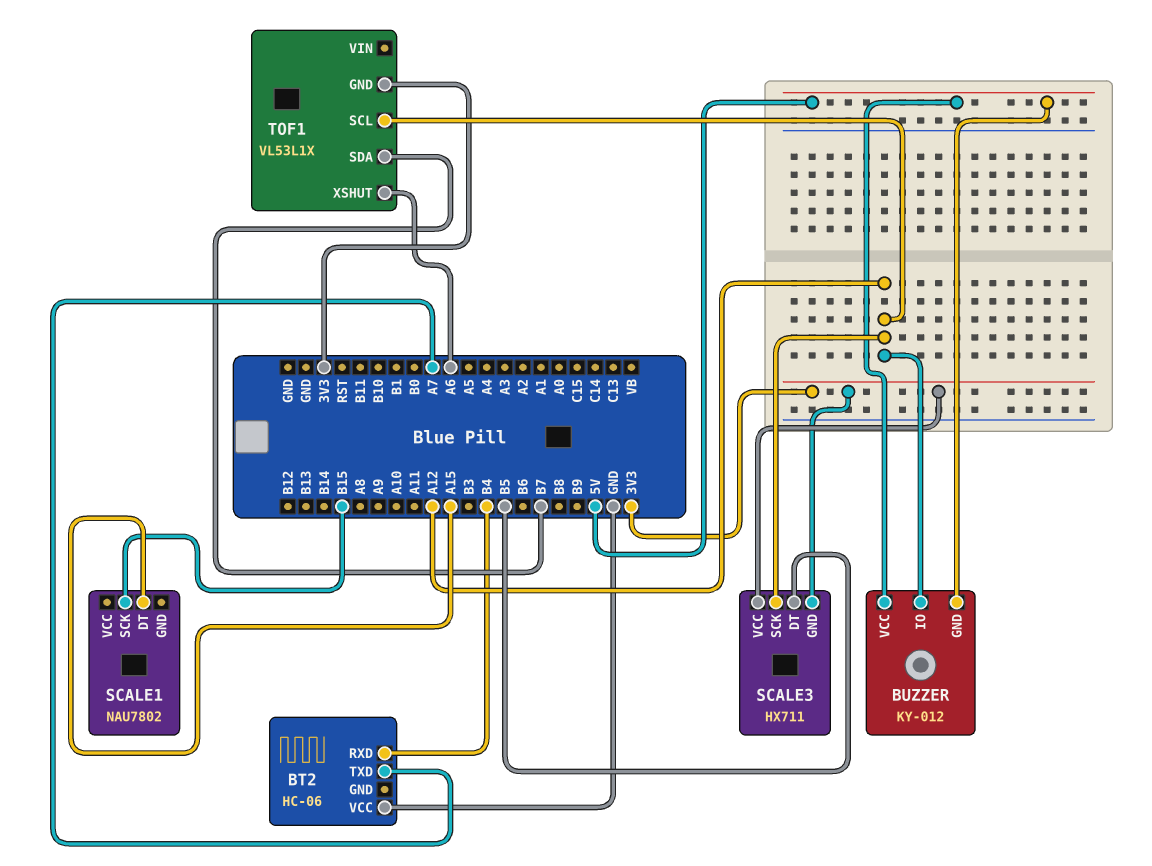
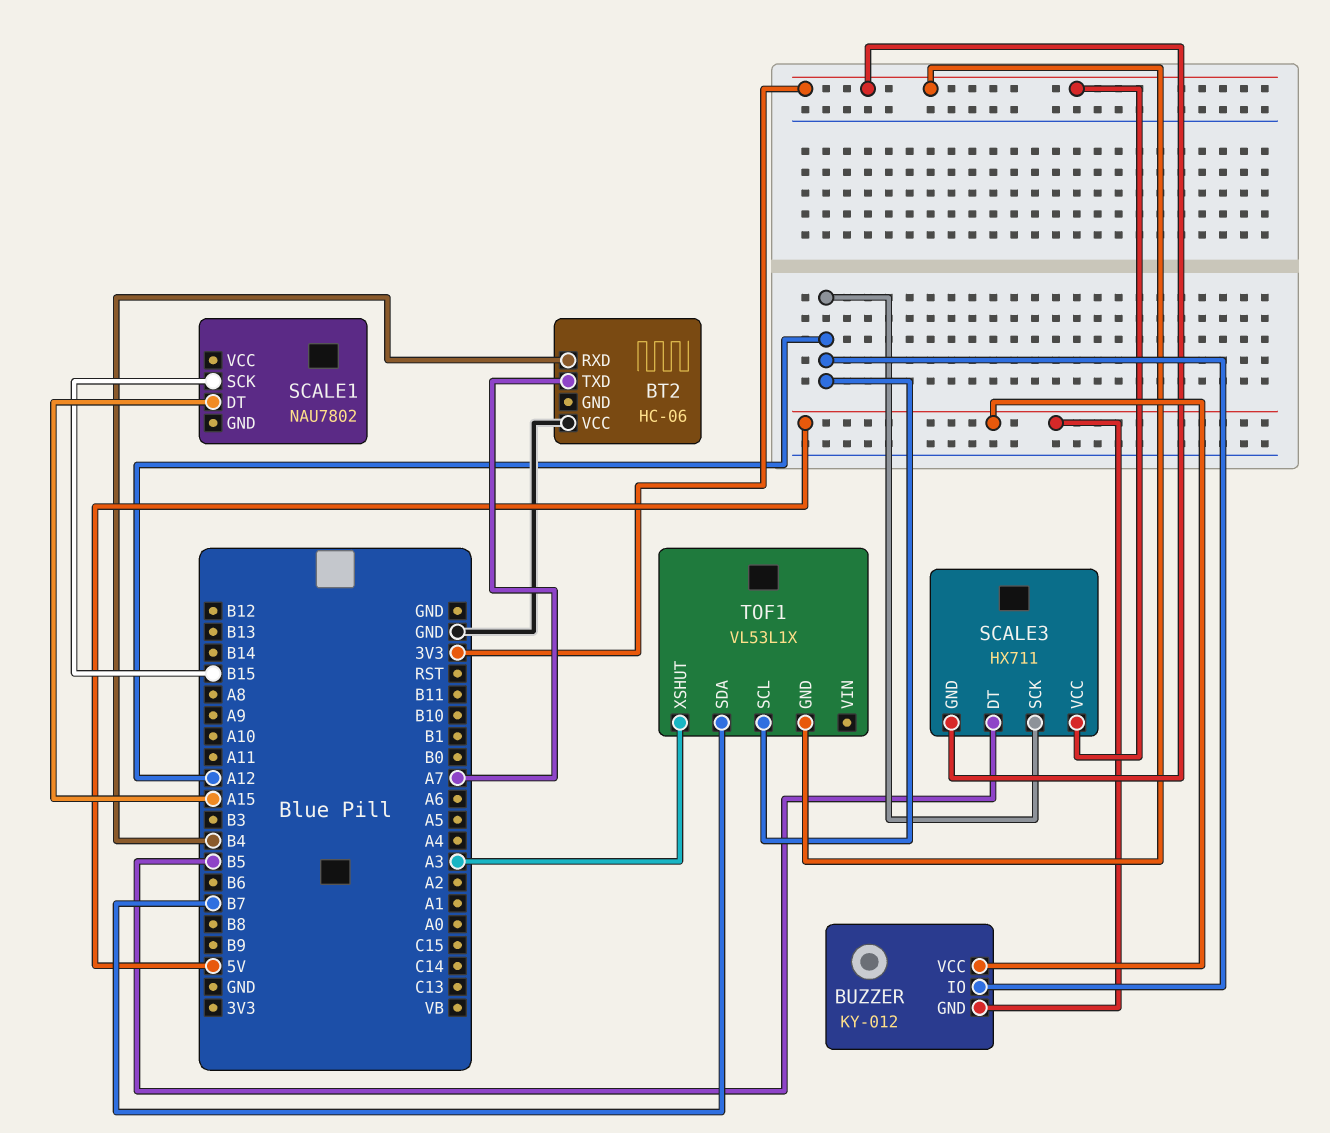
TOF1 pin XSHUT: A6 -> A3

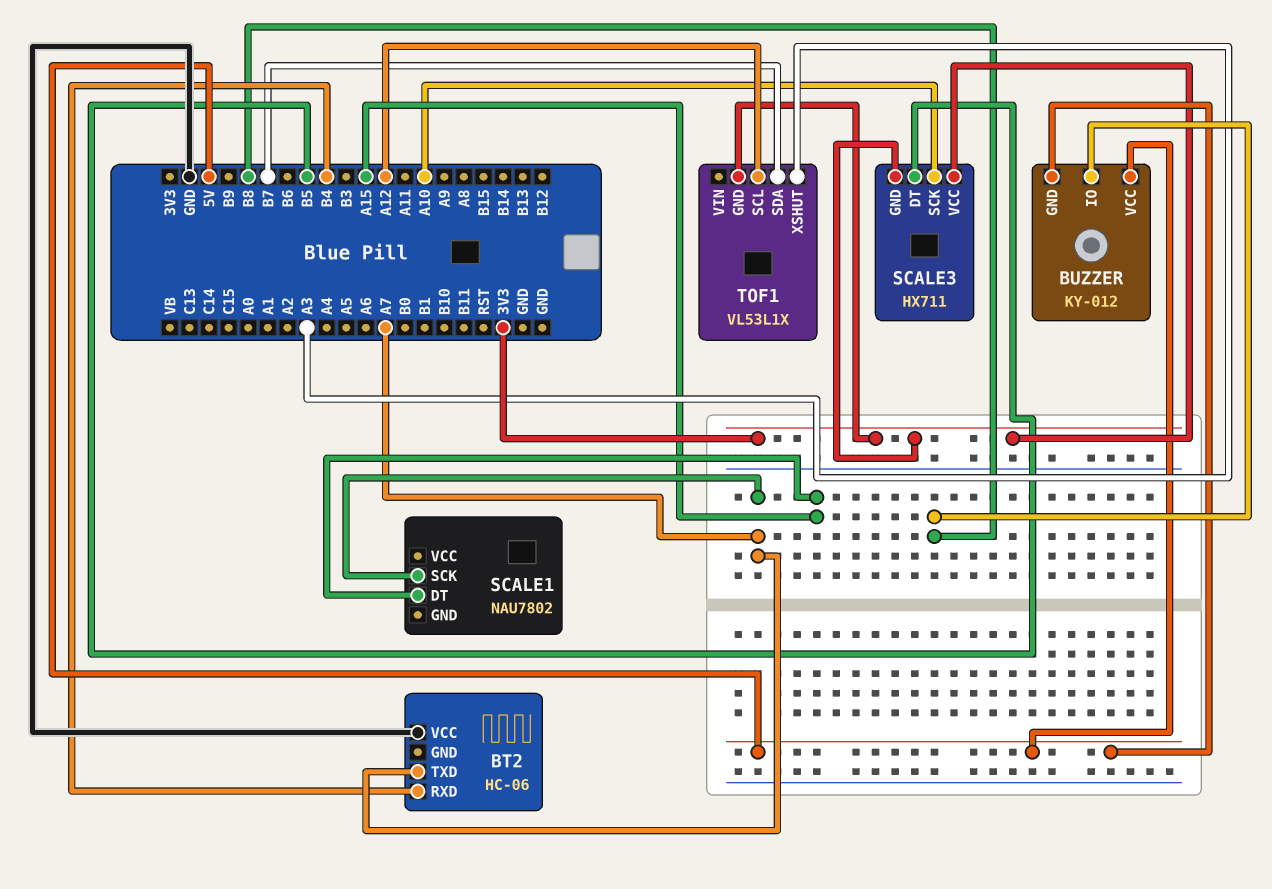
BUZZER pin IO: A12 -> B8
SCALE1 pin SCK: B15 -> A7
SCALE3 pin SCK: A12 -> A10

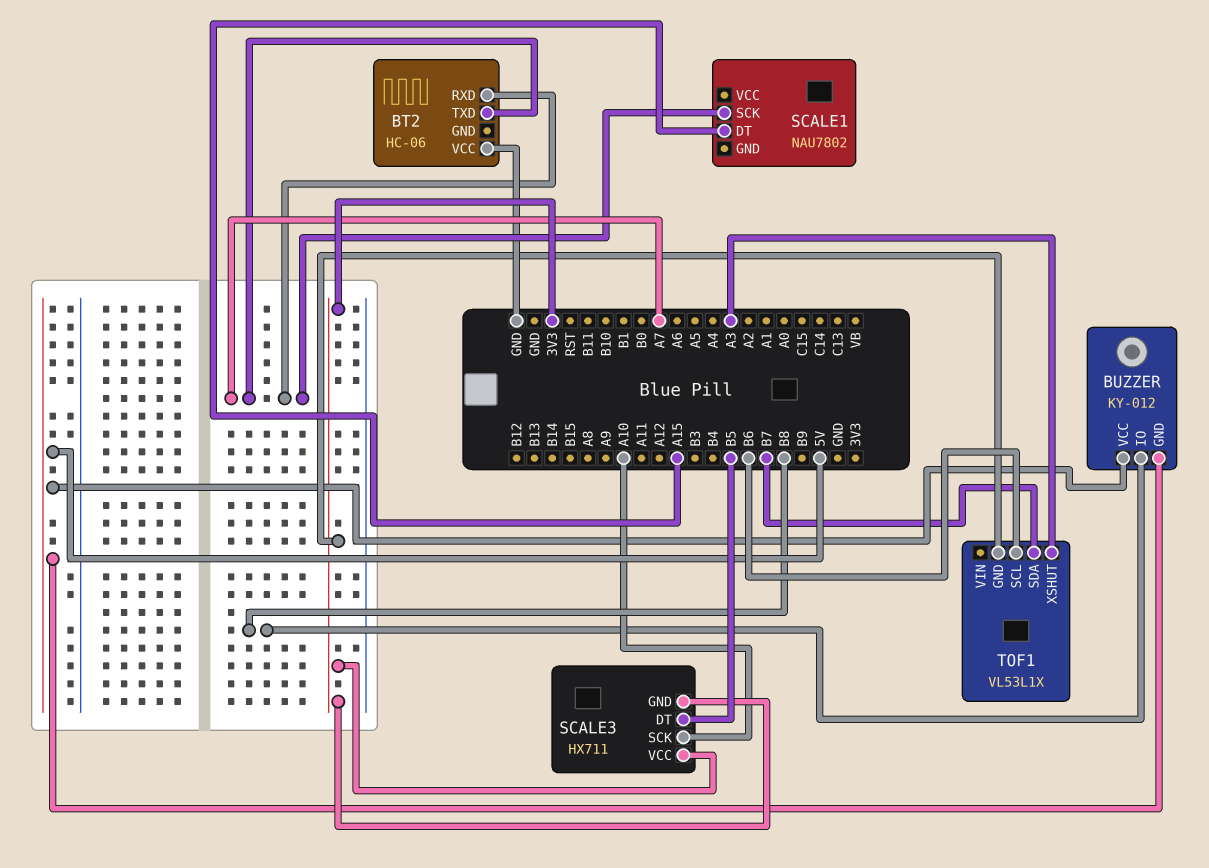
BT2 pin RXD: B4 -> A7
TOF1 pin SCL: A12 -> B6

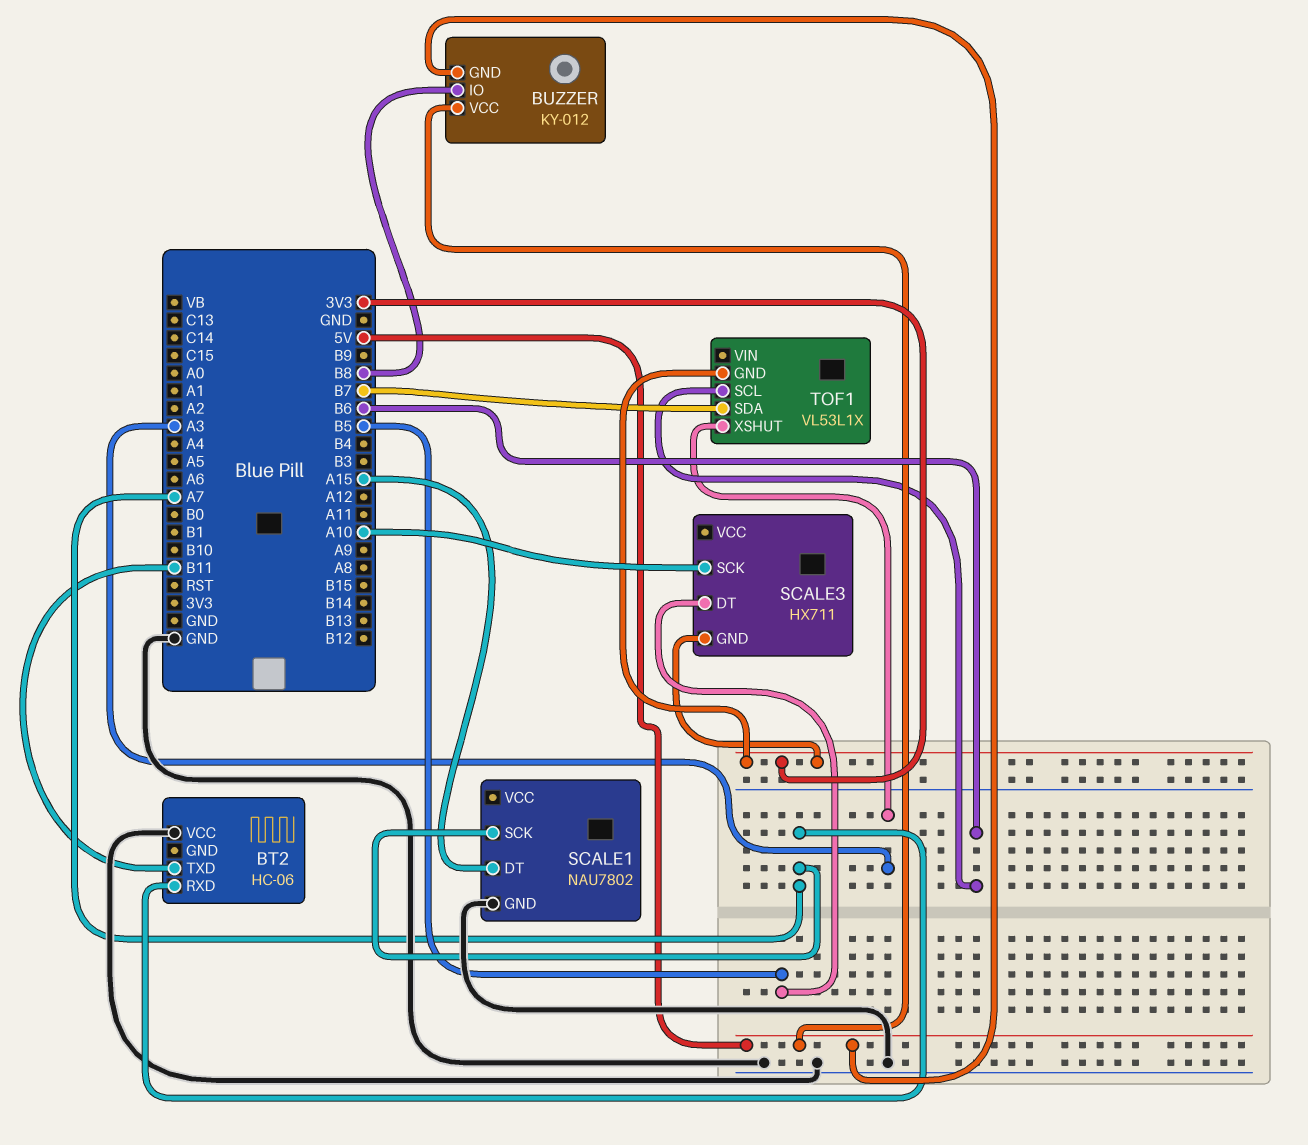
BT2 pin TXD: A7 -> B11
SCALE1 pin GND: none -> GND
SCALE3 pin VCC: 3V3 -> none

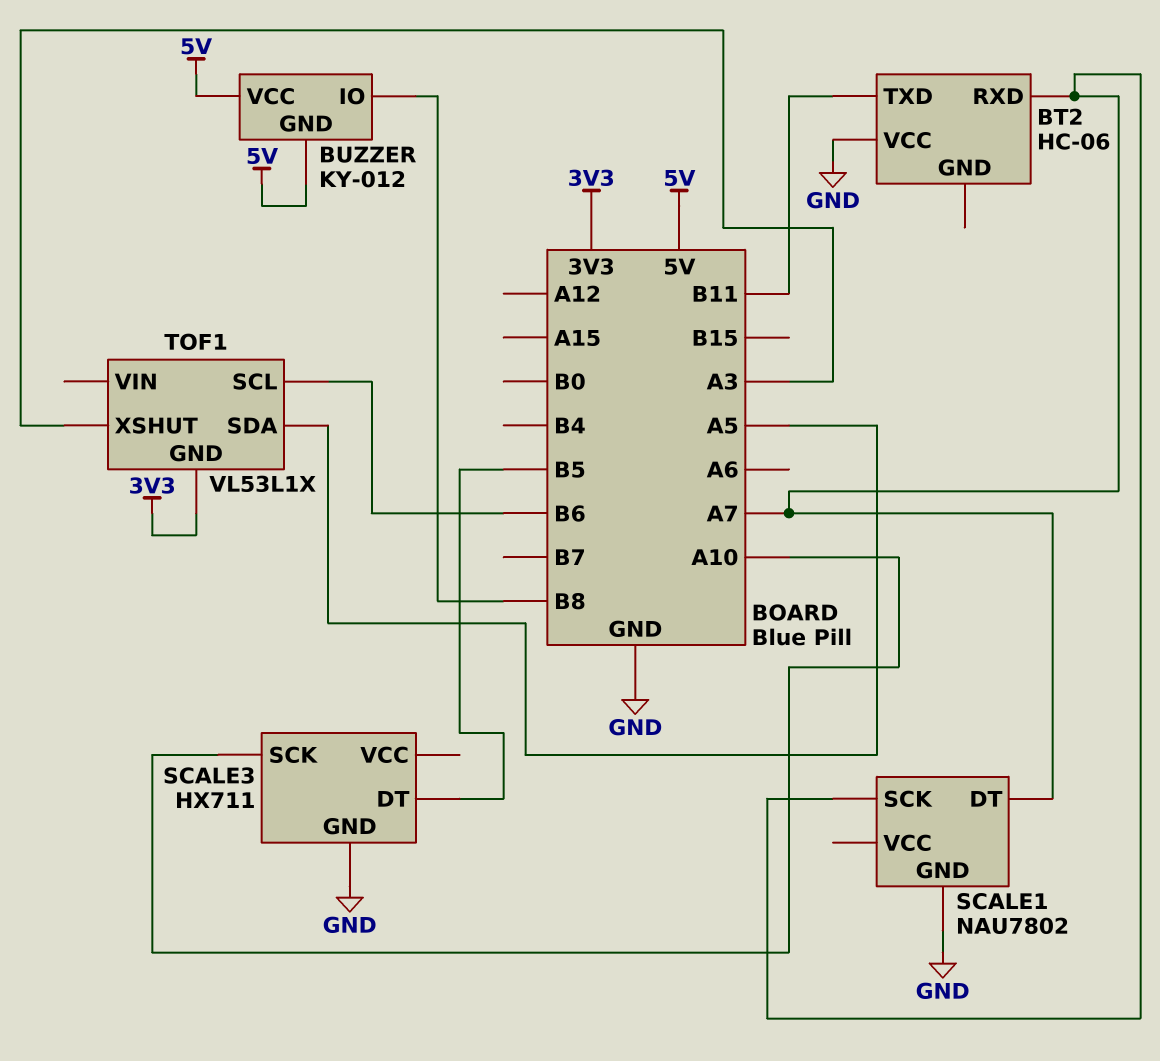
SCALE1 pin DT: A15 -> A7
SCALE3 pin GND: 3V3 -> GND
TOF1 pin SDA: B7 -> A5

